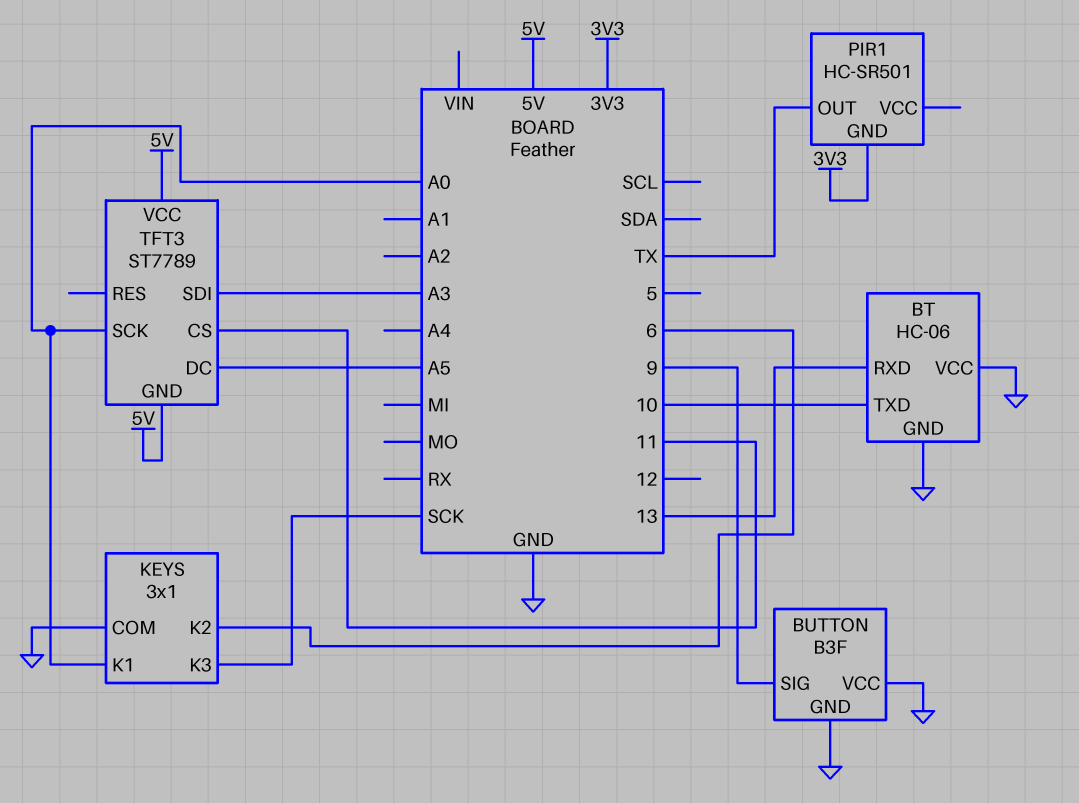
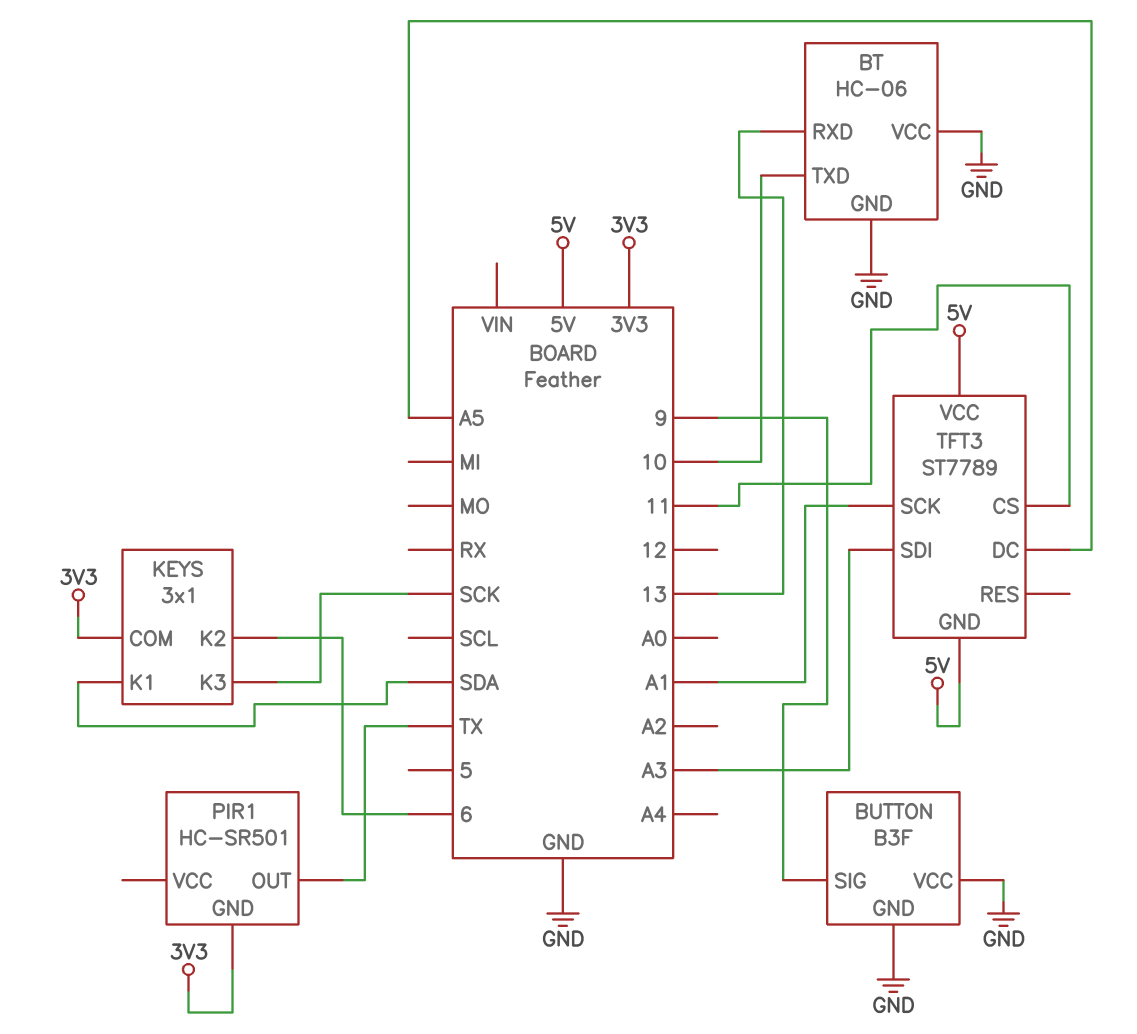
KEYS pin COM: GND -> 3V3
KEYS pin K1: A0 -> SDA
TFT3 pin SCK: A0 -> A1

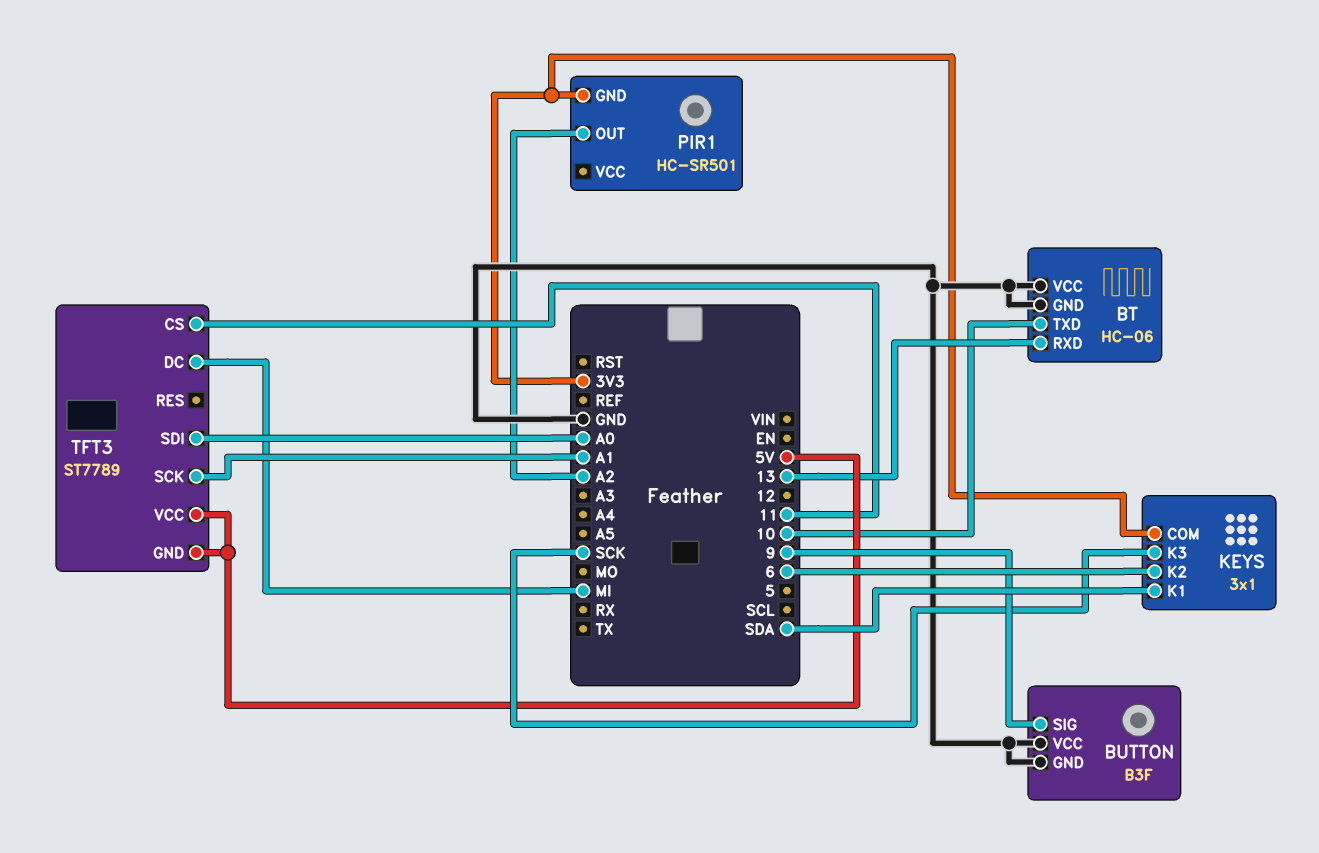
PIR1 pin OUT: TX -> A2
TFT3 pin DC: A5 -> MI
TFT3 pin SDI: A3 -> A0

